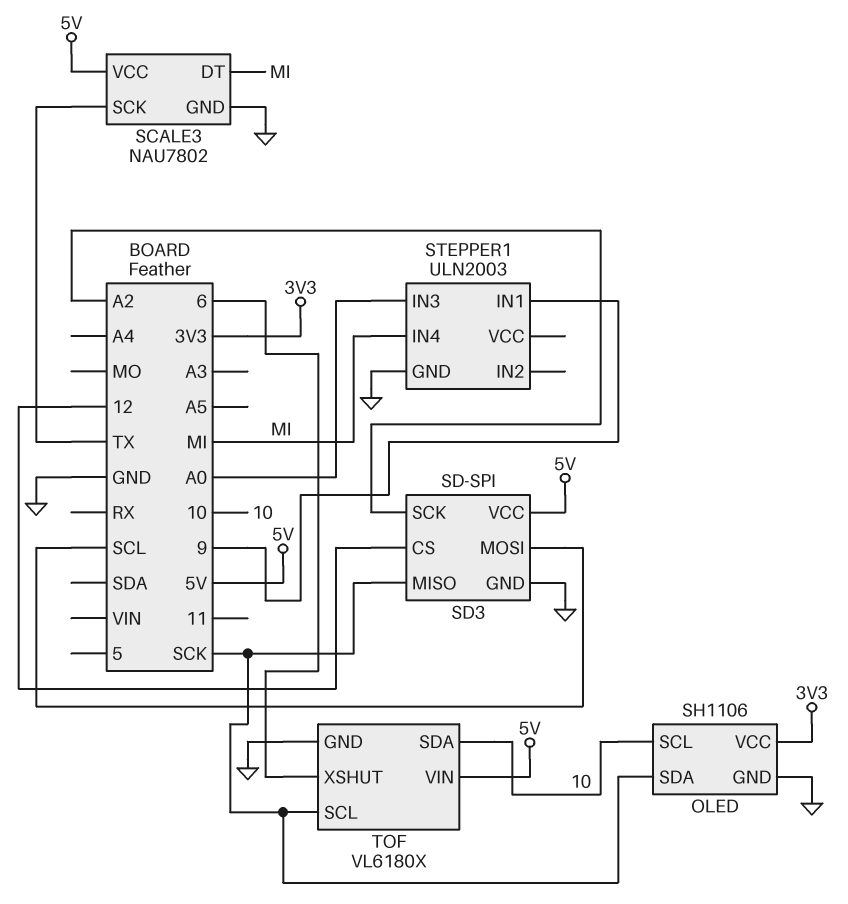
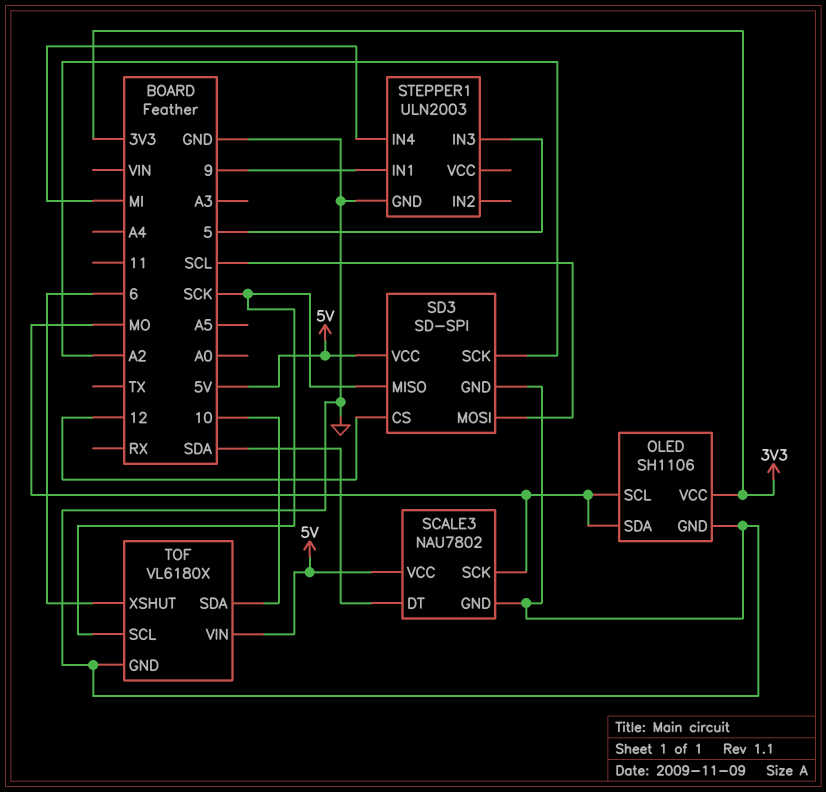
OLED pin SCL: 10 -> MO
OLED pin SDA: SCK -> MO
SCALE3 pin DT: MI -> SDA
SCALE3 pin SCK: TX -> MO
STEPPER1 pin IN3: A0 -> 5

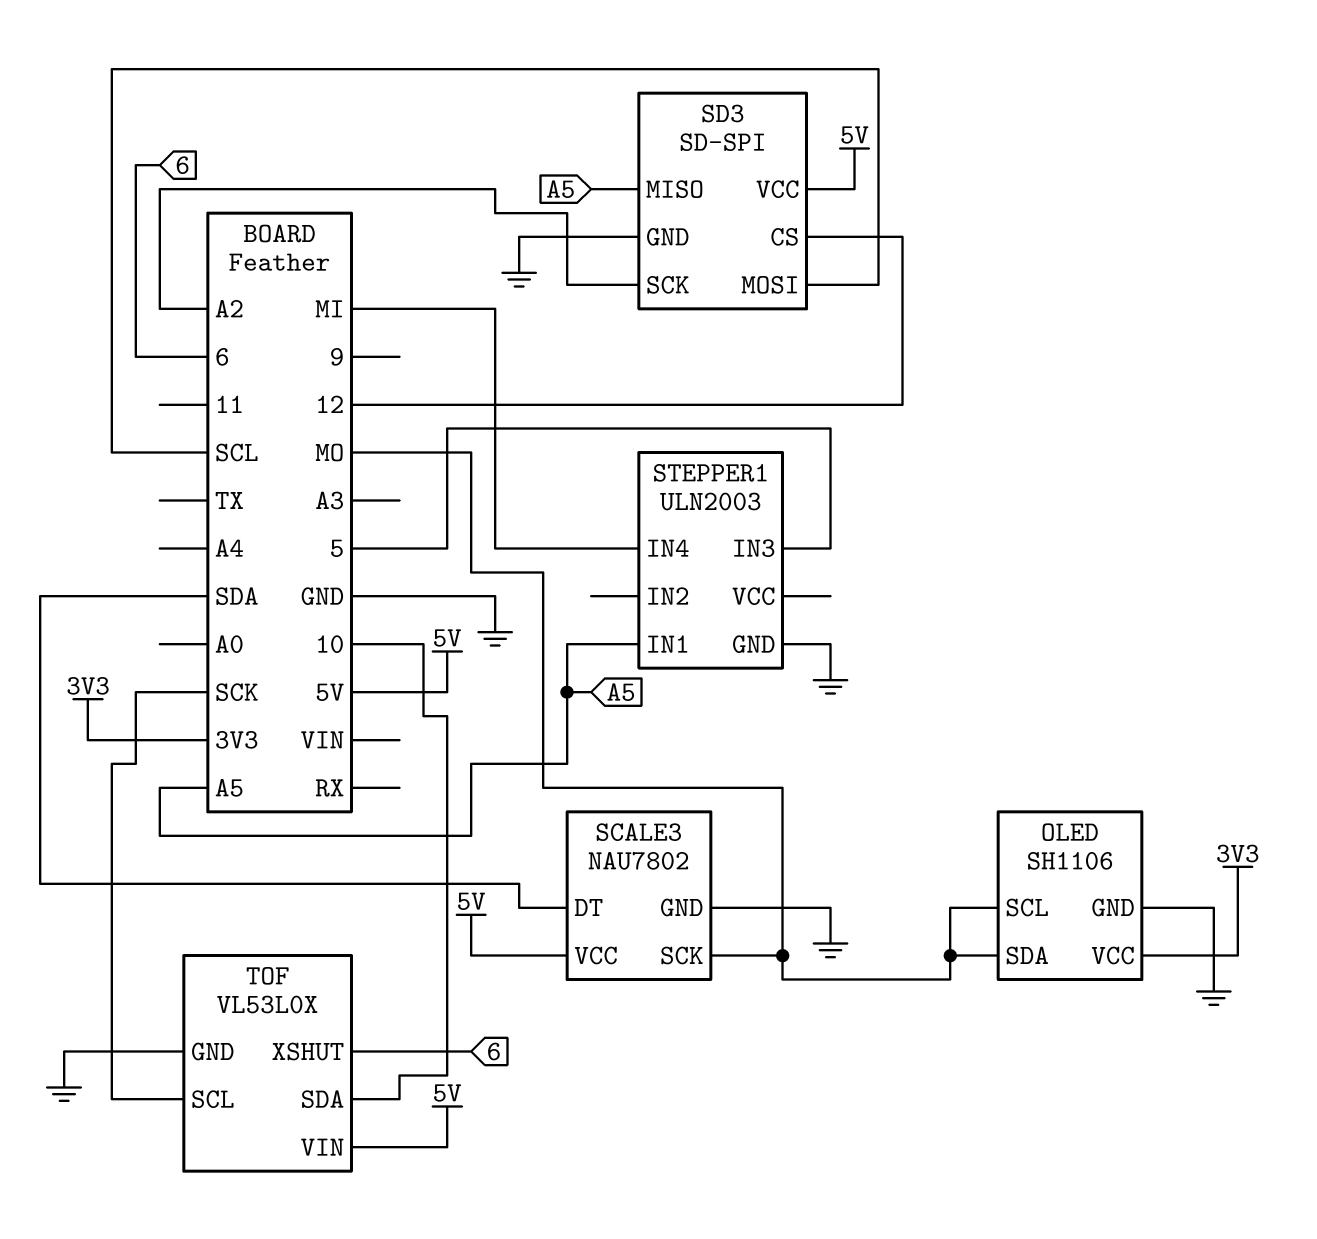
SD3 pin MISO: SCK -> A5
STEPPER1 pin IN1: 9 -> A5
TOF: VL6180X -> VL53L0X

